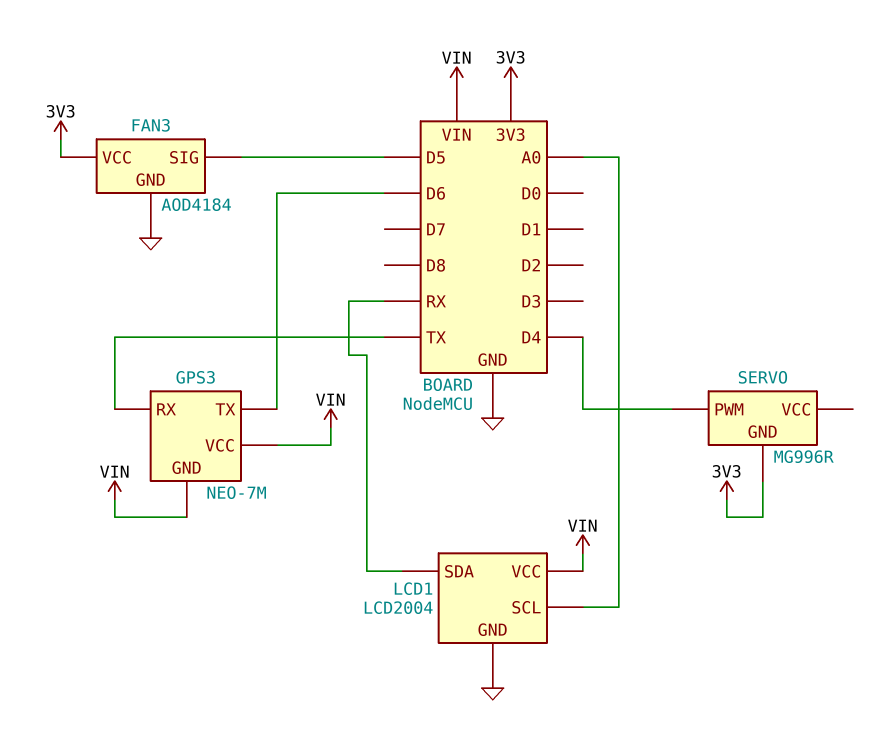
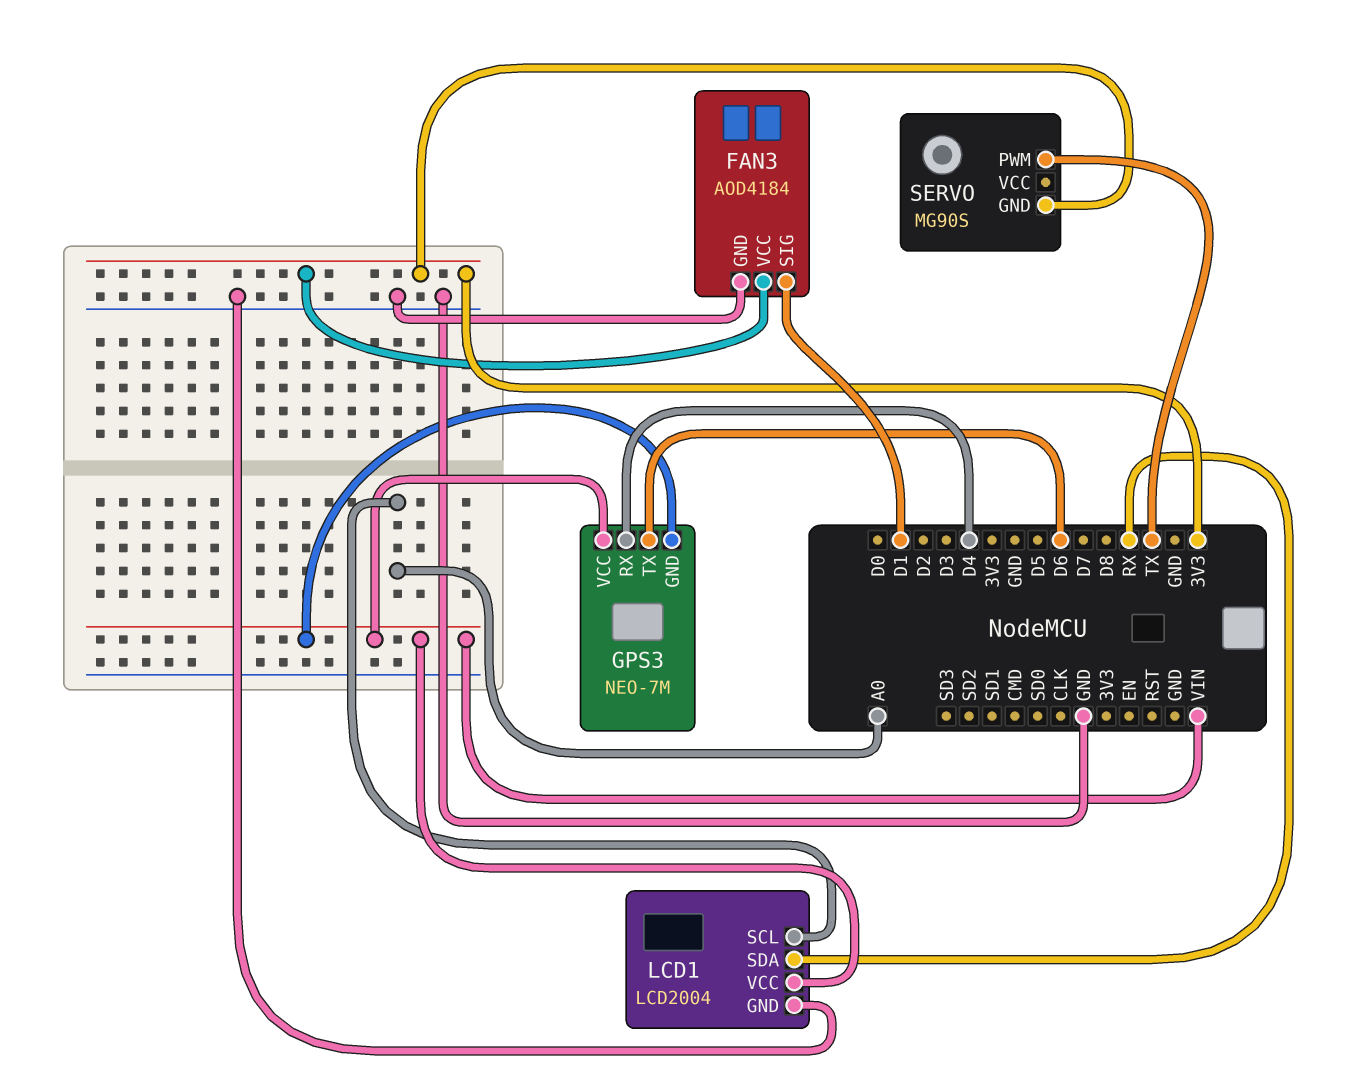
FAN3 pin SIG: D5 -> D1
GPS3 pin RX: TX -> D4
SERVO: MG996R -> MG90S
SERVO pin PWM: D4 -> TX

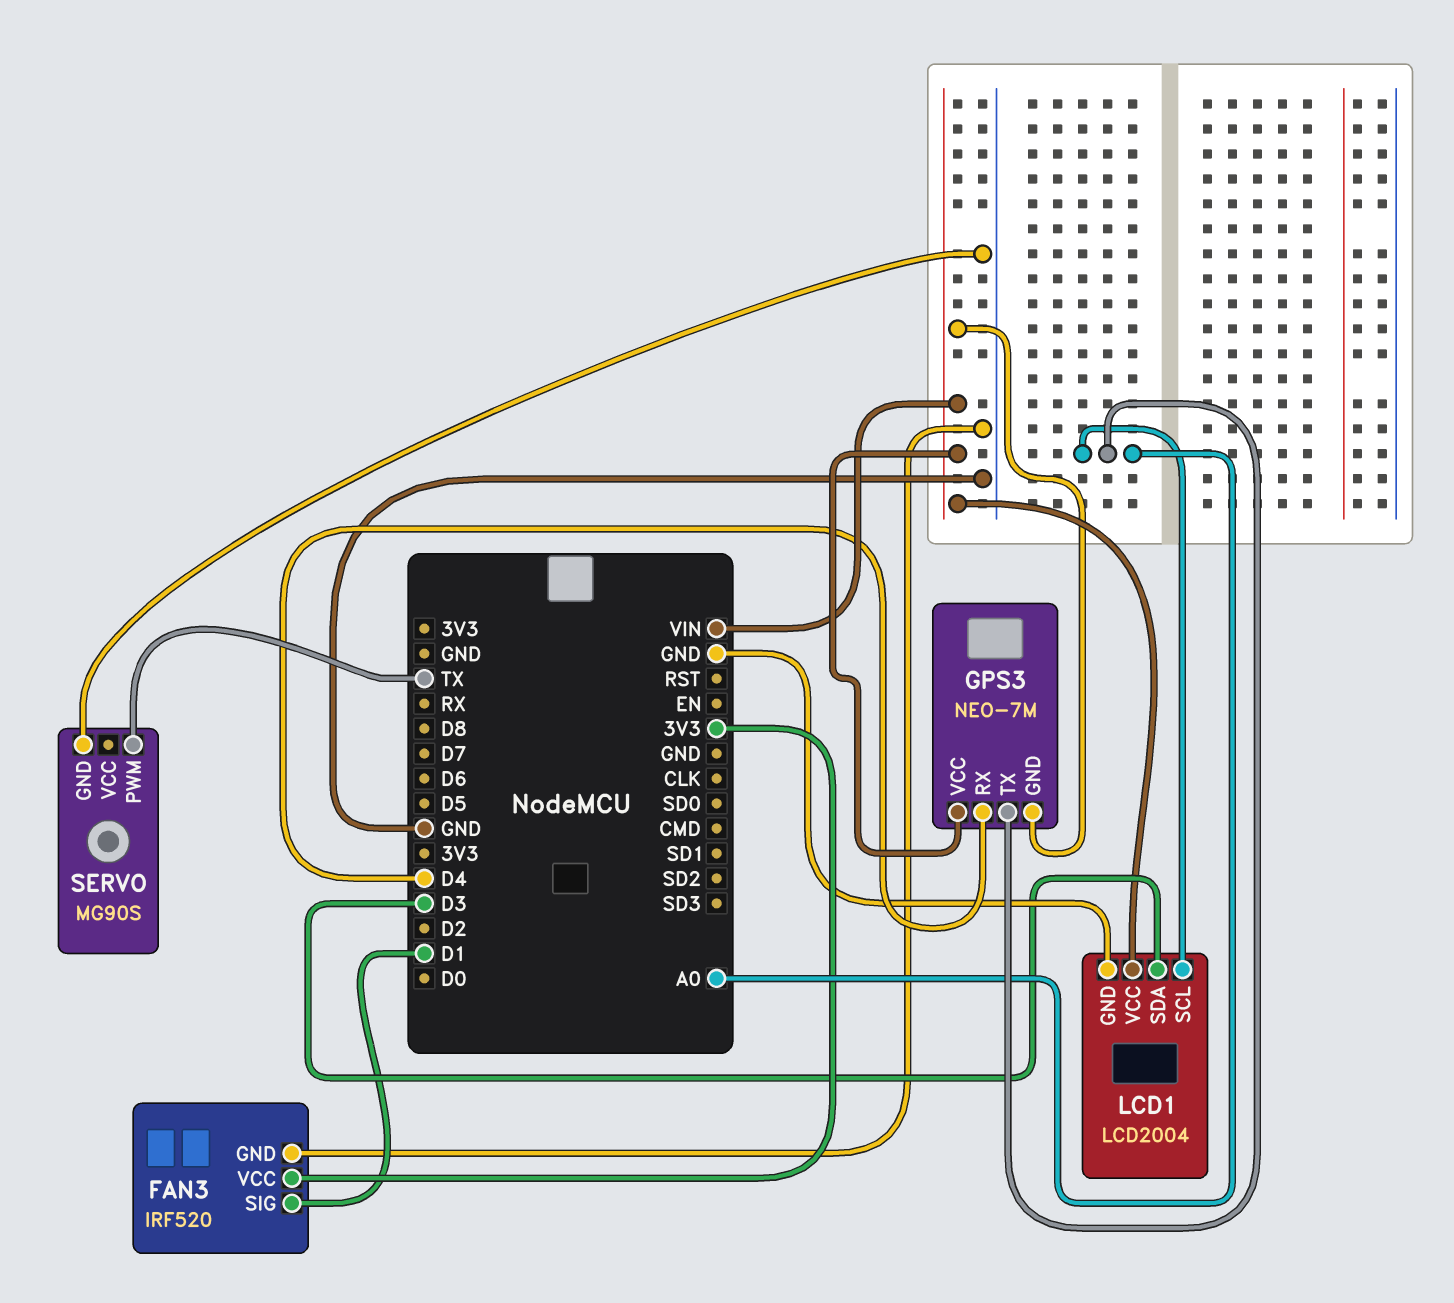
FAN3: AOD4184 -> IRF520
GPS3 pin TX: D6 -> A0
LCD1 pin SDA: RX -> D3
SERVO pin GND: 3V3 -> GND

